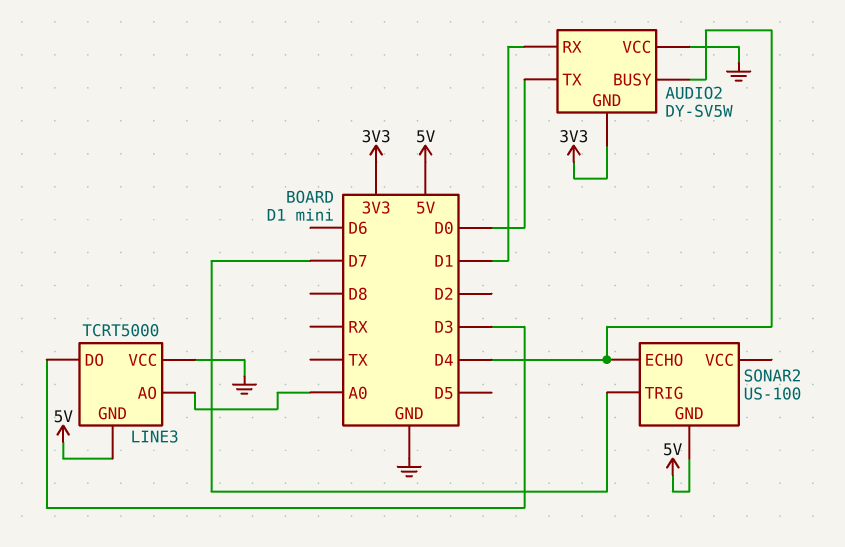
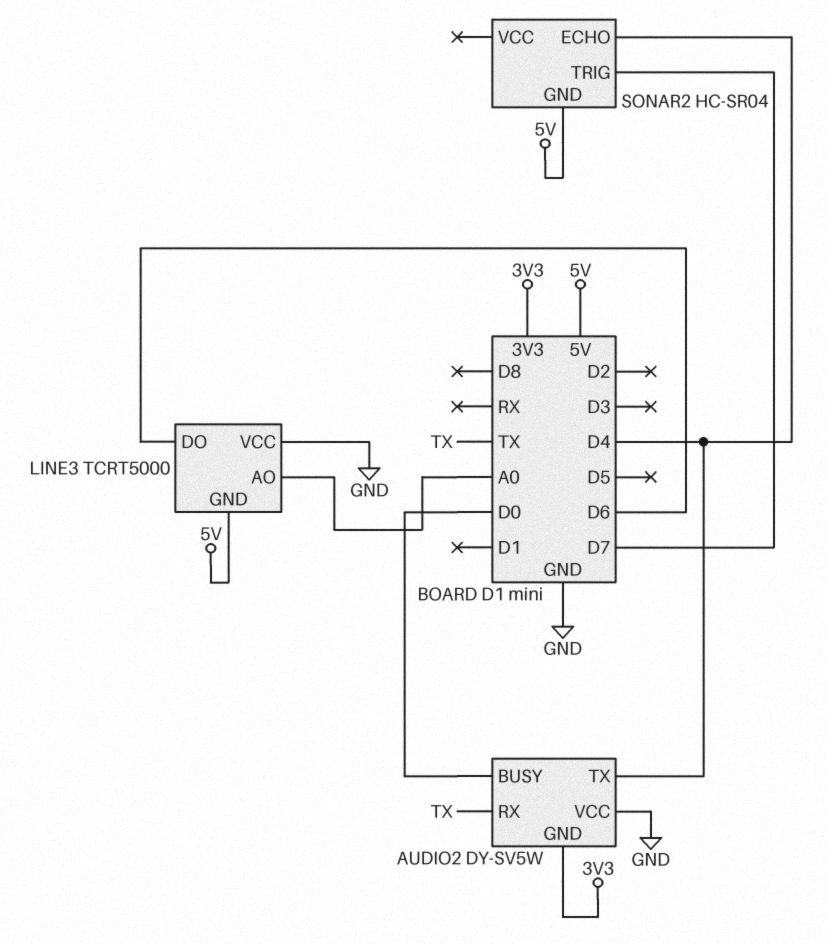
AUDIO2 pin BUSY: D4 -> D0
AUDIO2 pin RX: D1 -> TX
AUDIO2 pin TX: D0 -> D4
LINE3 pin DO: D3 -> D6
SONAR2: US-100 -> HC-SR04

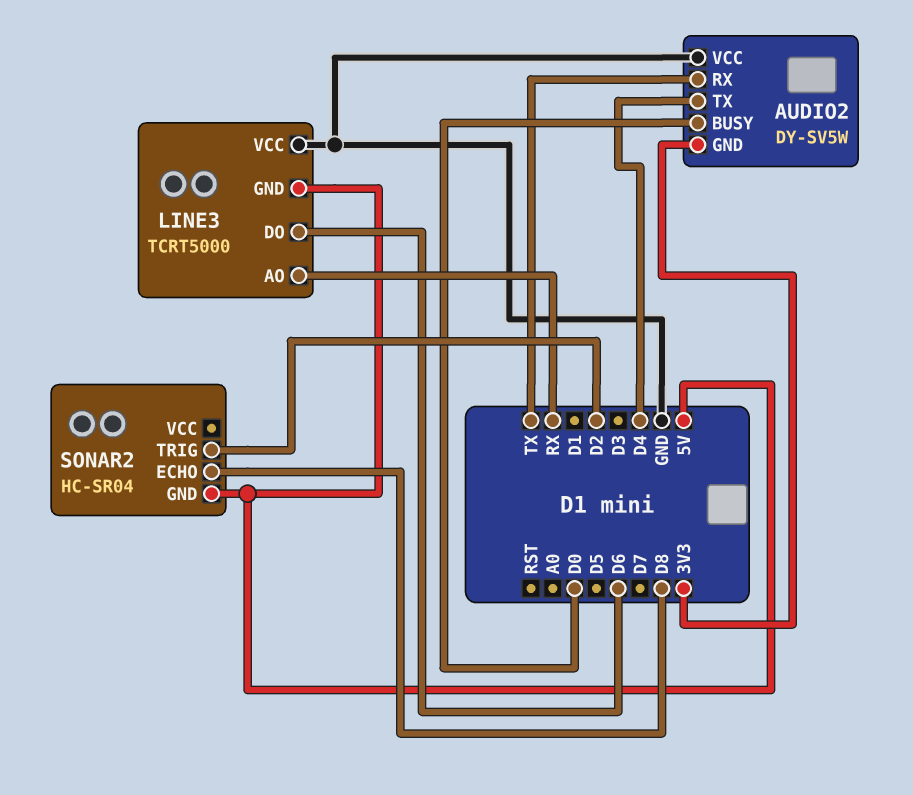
LINE3 pin AO: A0 -> RX
SONAR2 pin ECHO: D4 -> D8
SONAR2 pin TRIG: D7 -> D2

